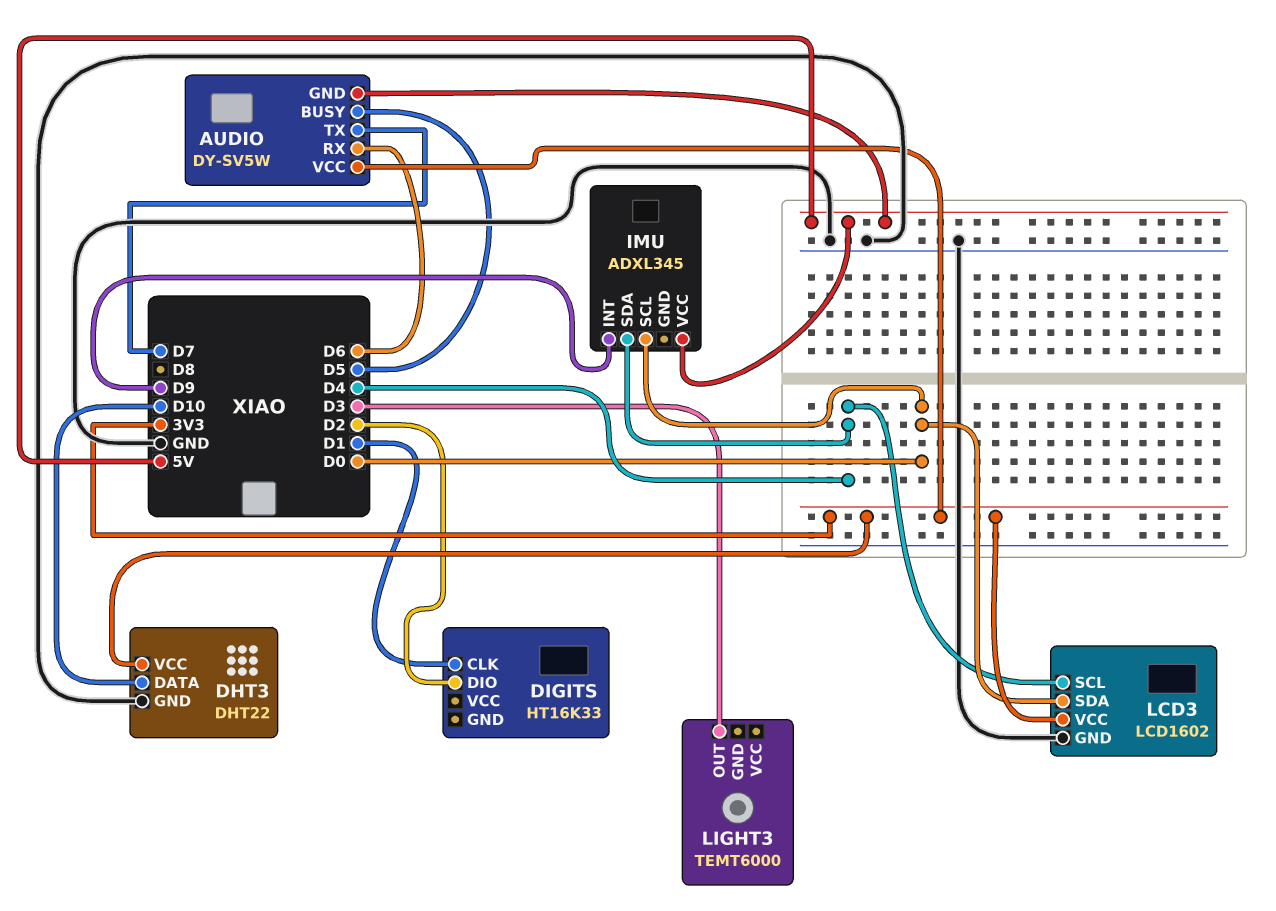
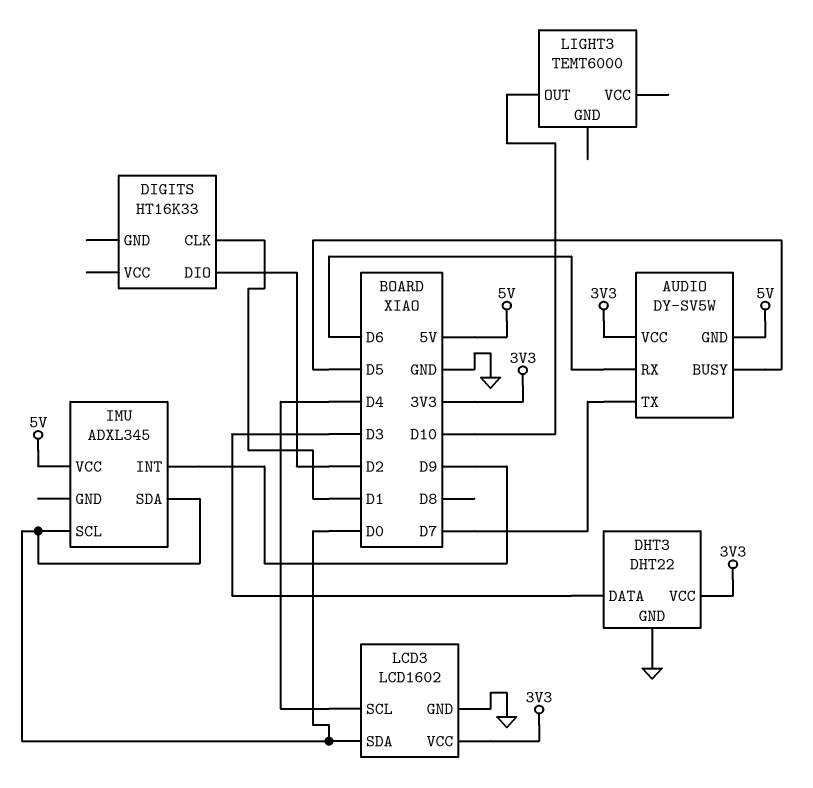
DHT3 pin DATA: D10 -> D3
IMU pin SDA: D4 -> D0
LIGHT3 pin OUT: D3 -> D10

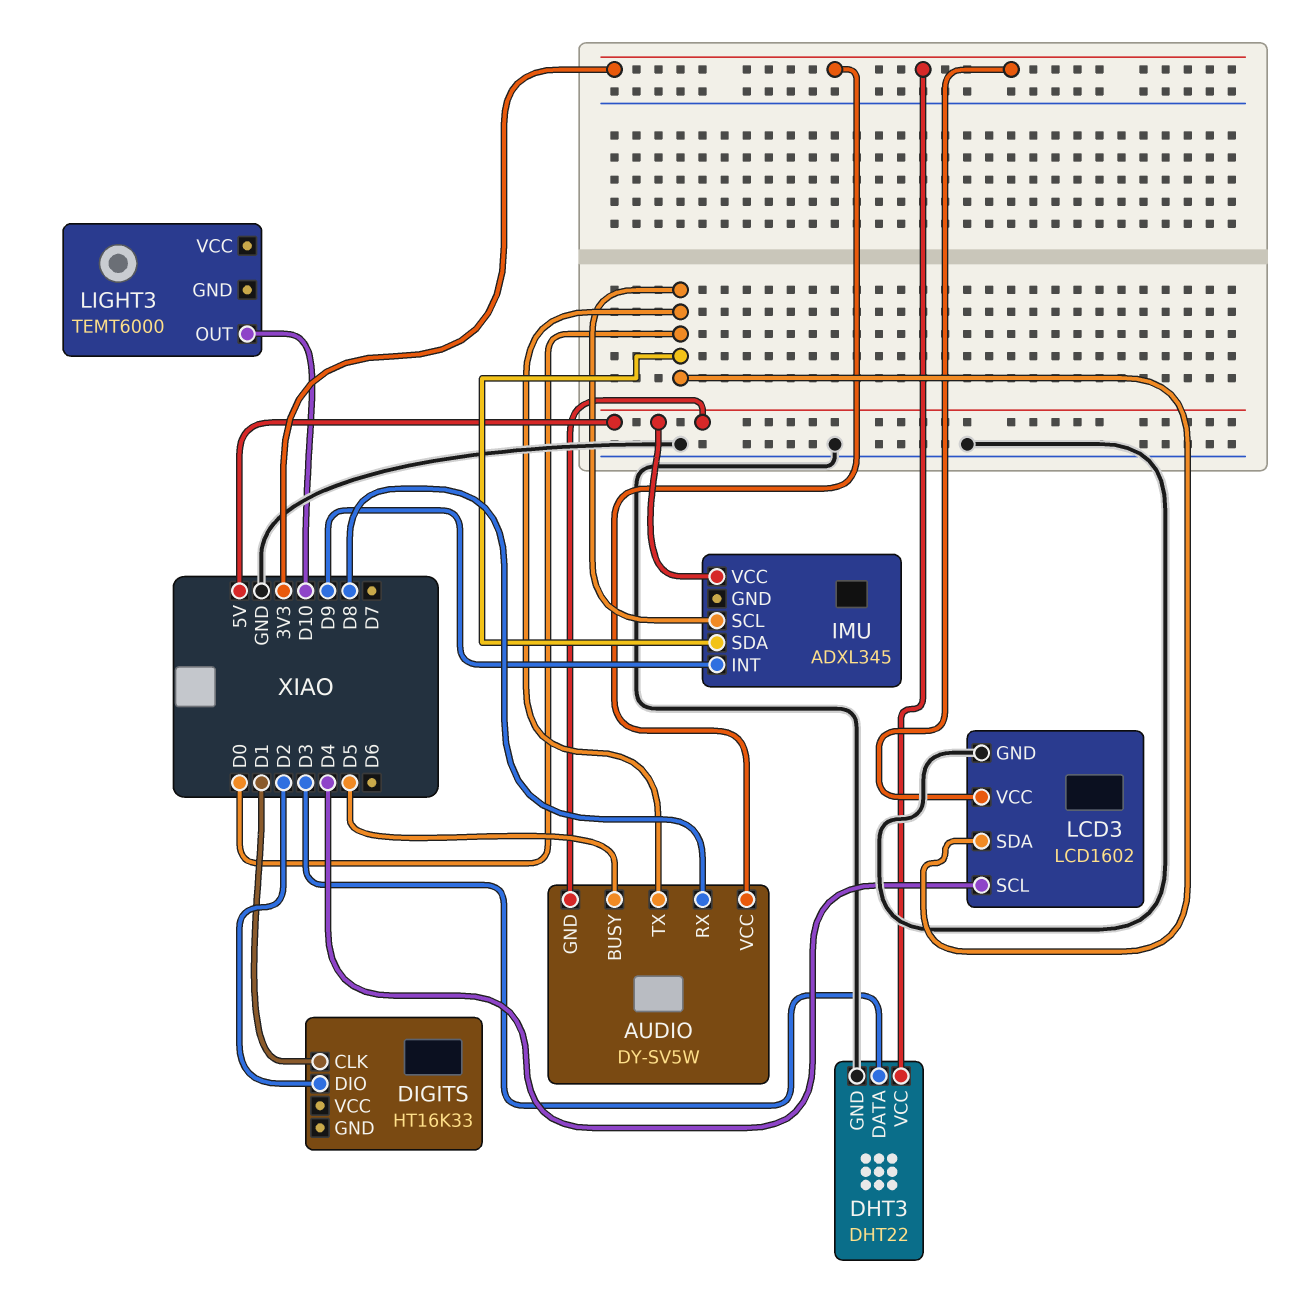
AUDIO pin RX: D6 -> D8
AUDIO pin TX: D7 -> D0

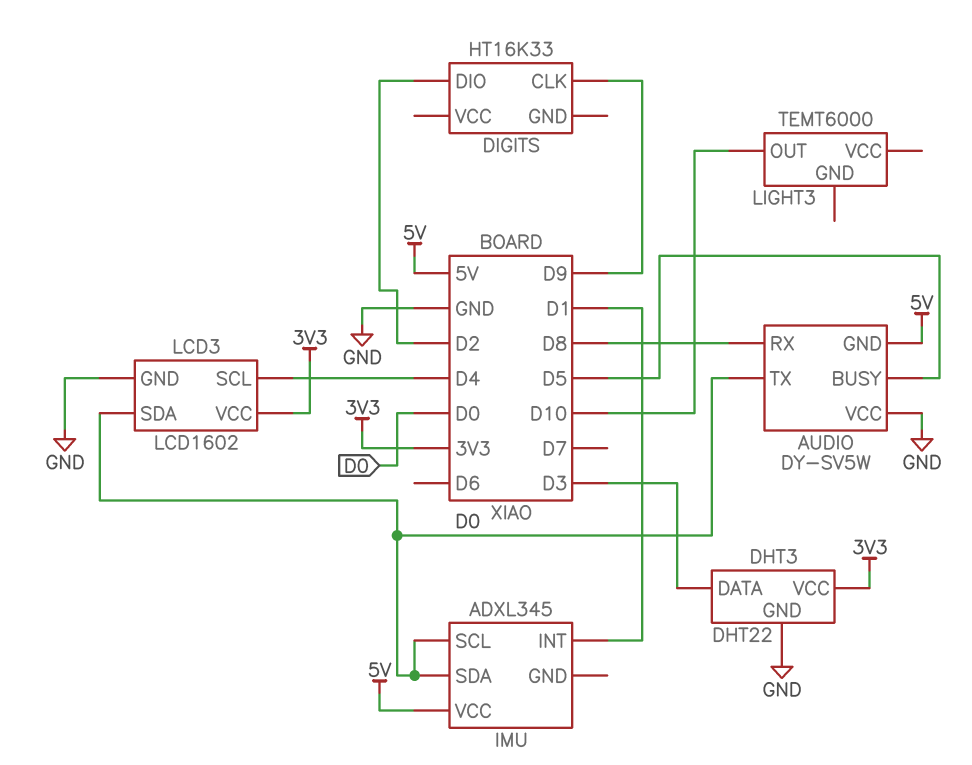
AUDIO pin VCC: 3V3 -> GND
DIGITS pin CLK: D1 -> D9
IMU pin INT: D9 -> D1

